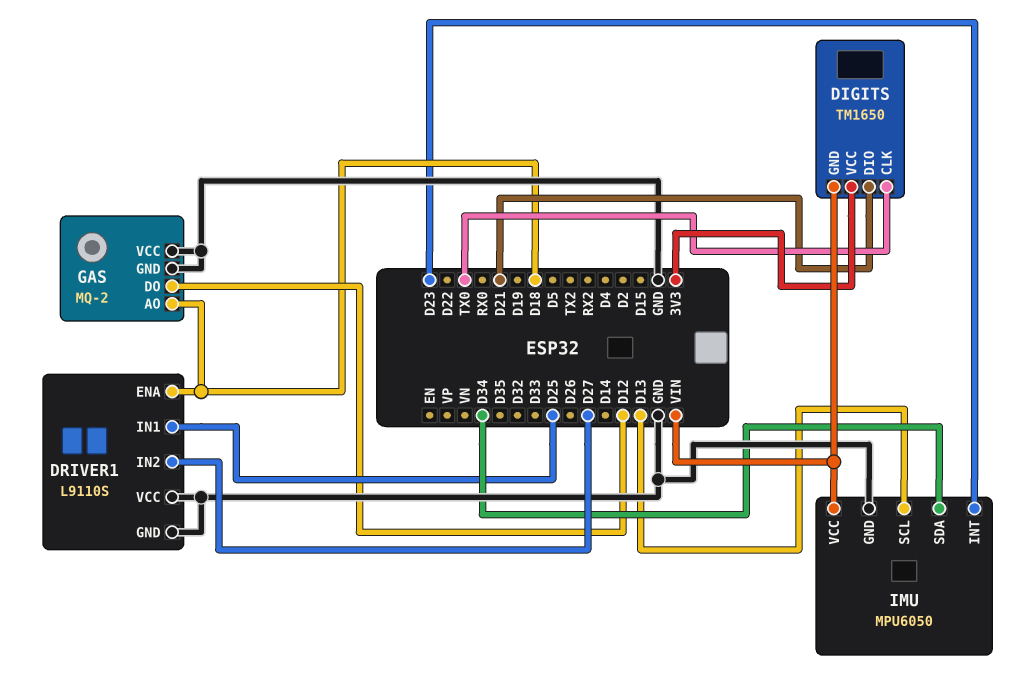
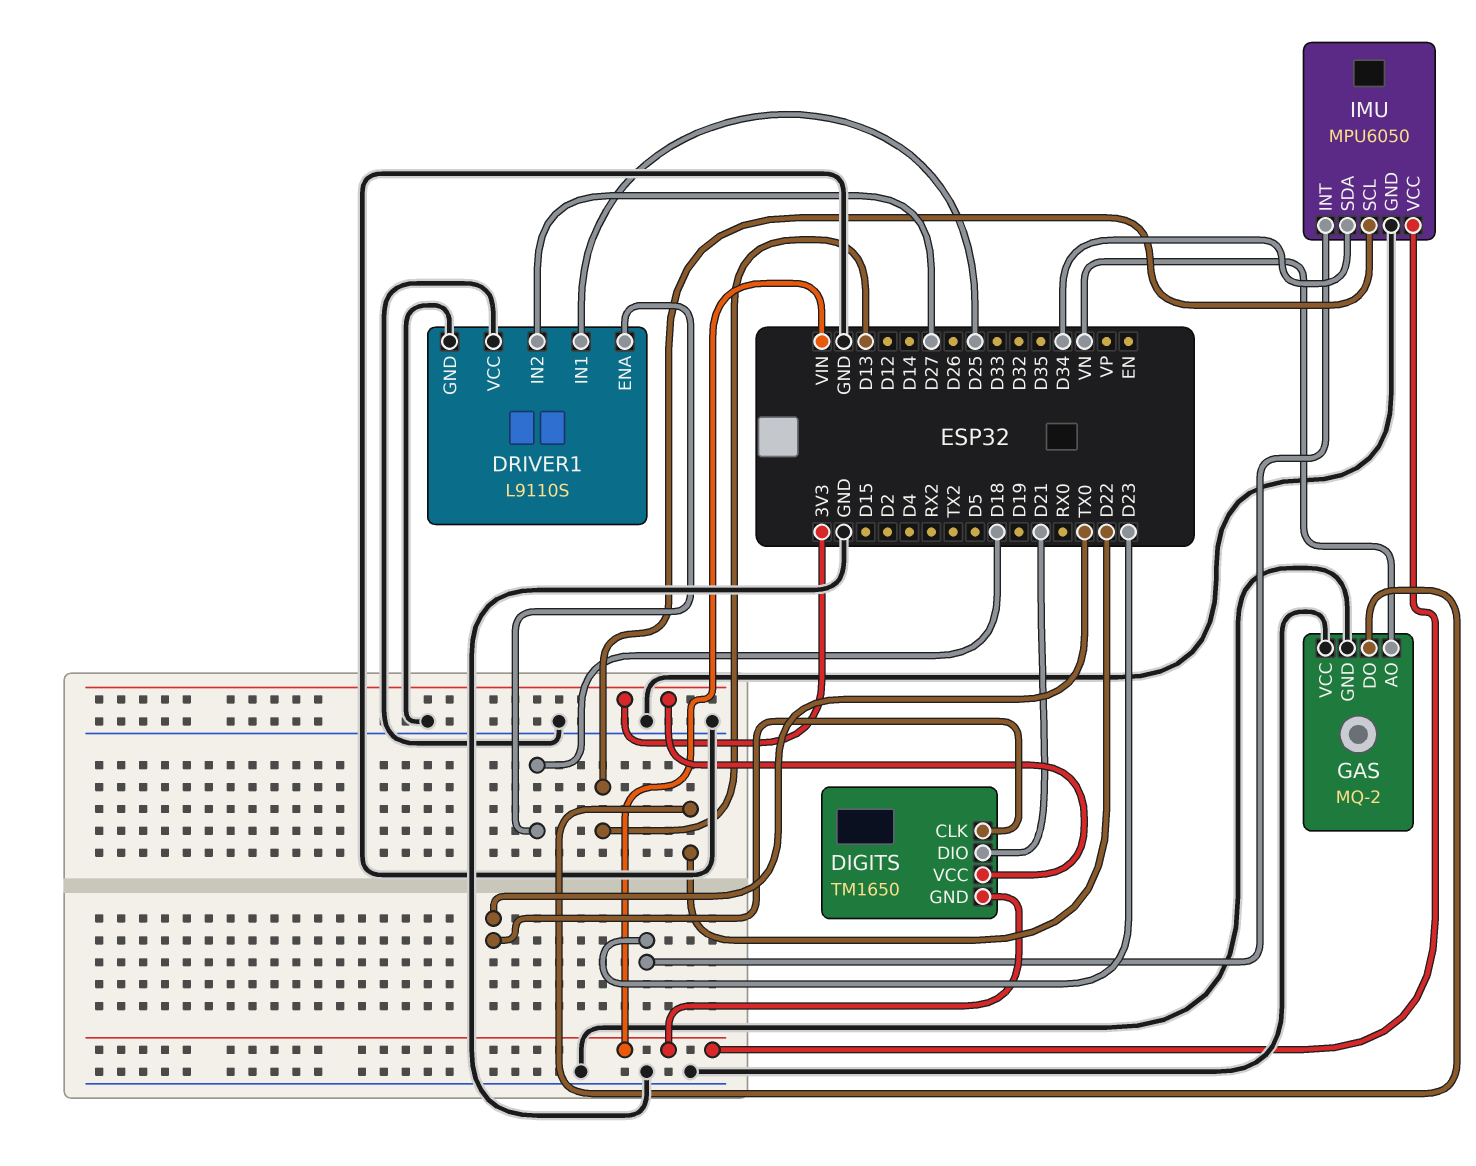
GAS pin AO: D18 -> VN
GAS pin DO: D12 -> D22

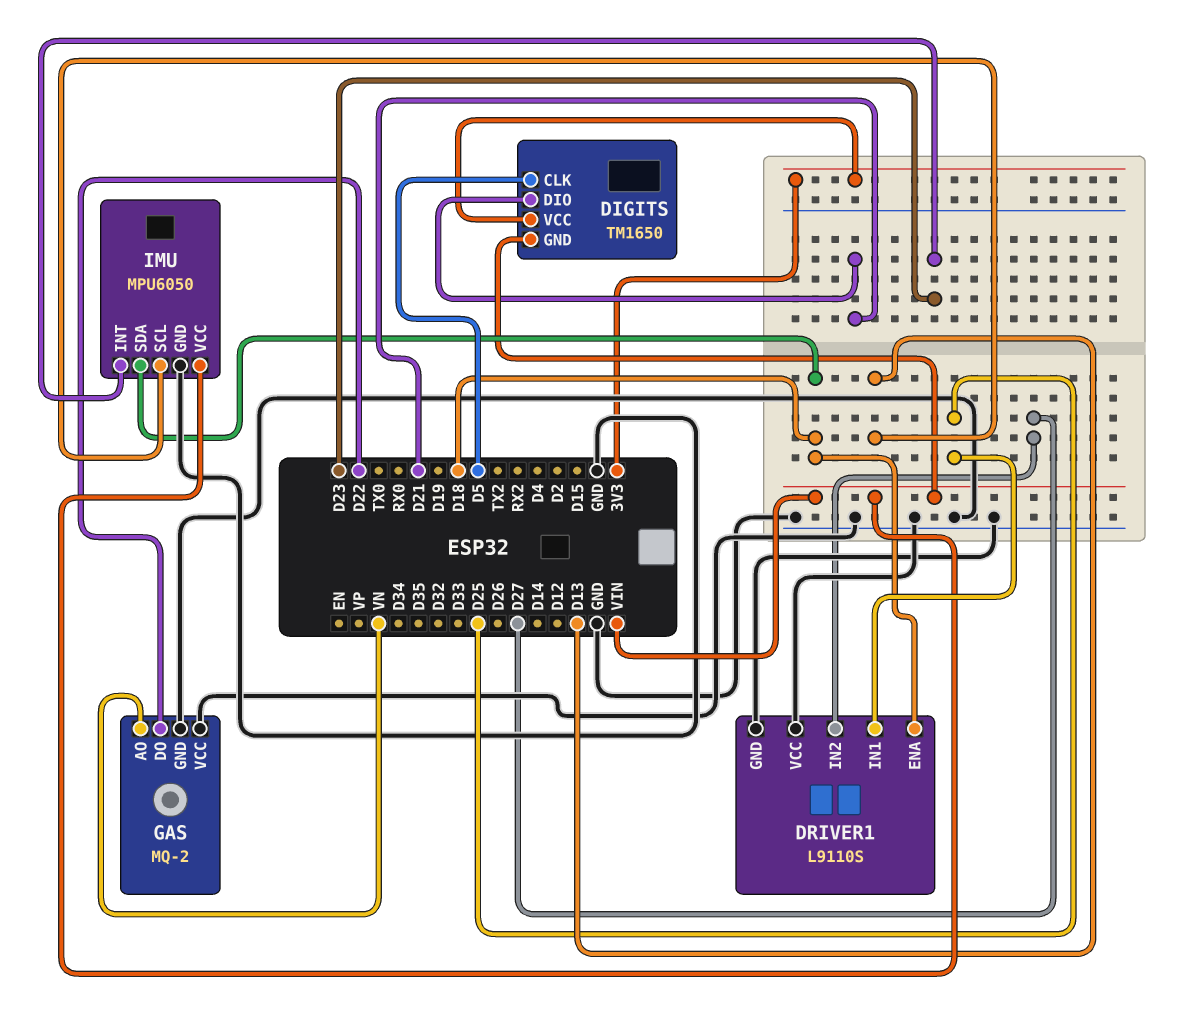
DIGITS pin CLK: TX0 -> D5
IMU pin SDA: D34 -> D18

